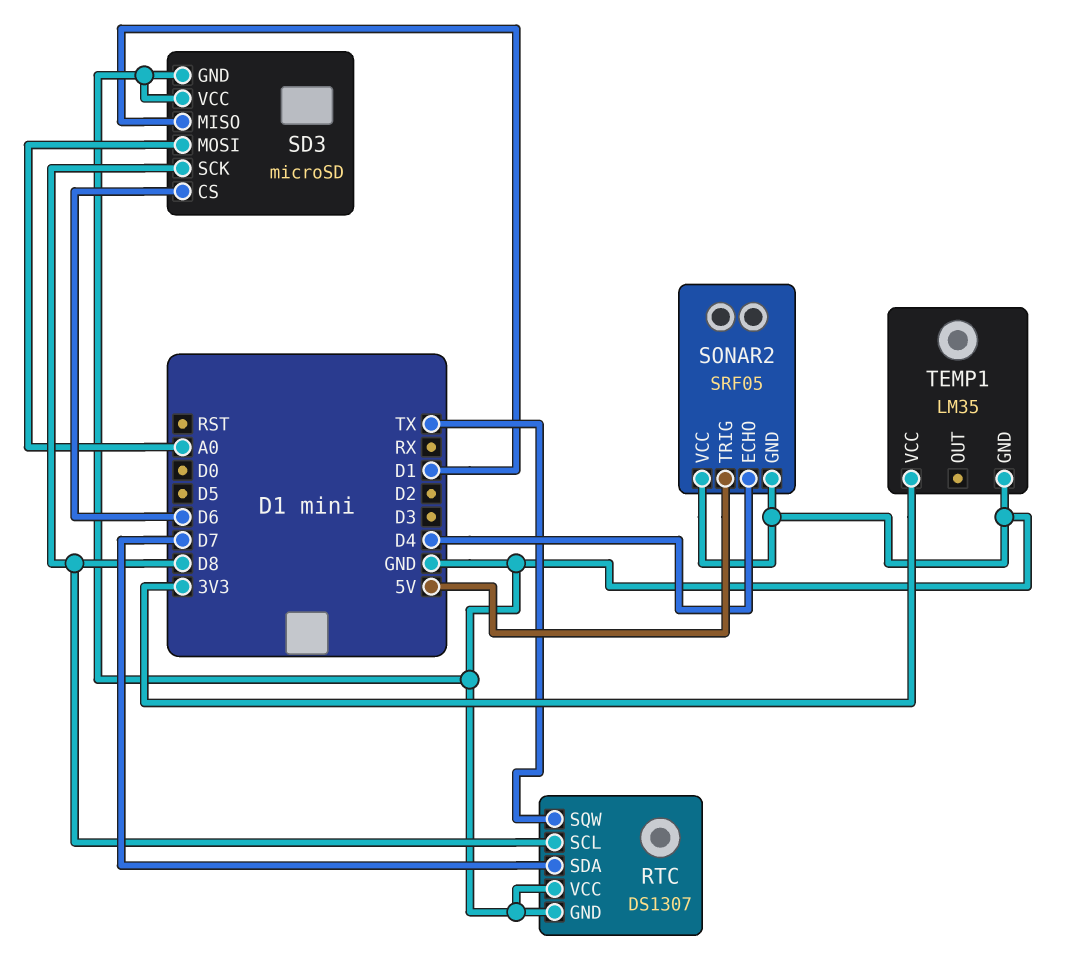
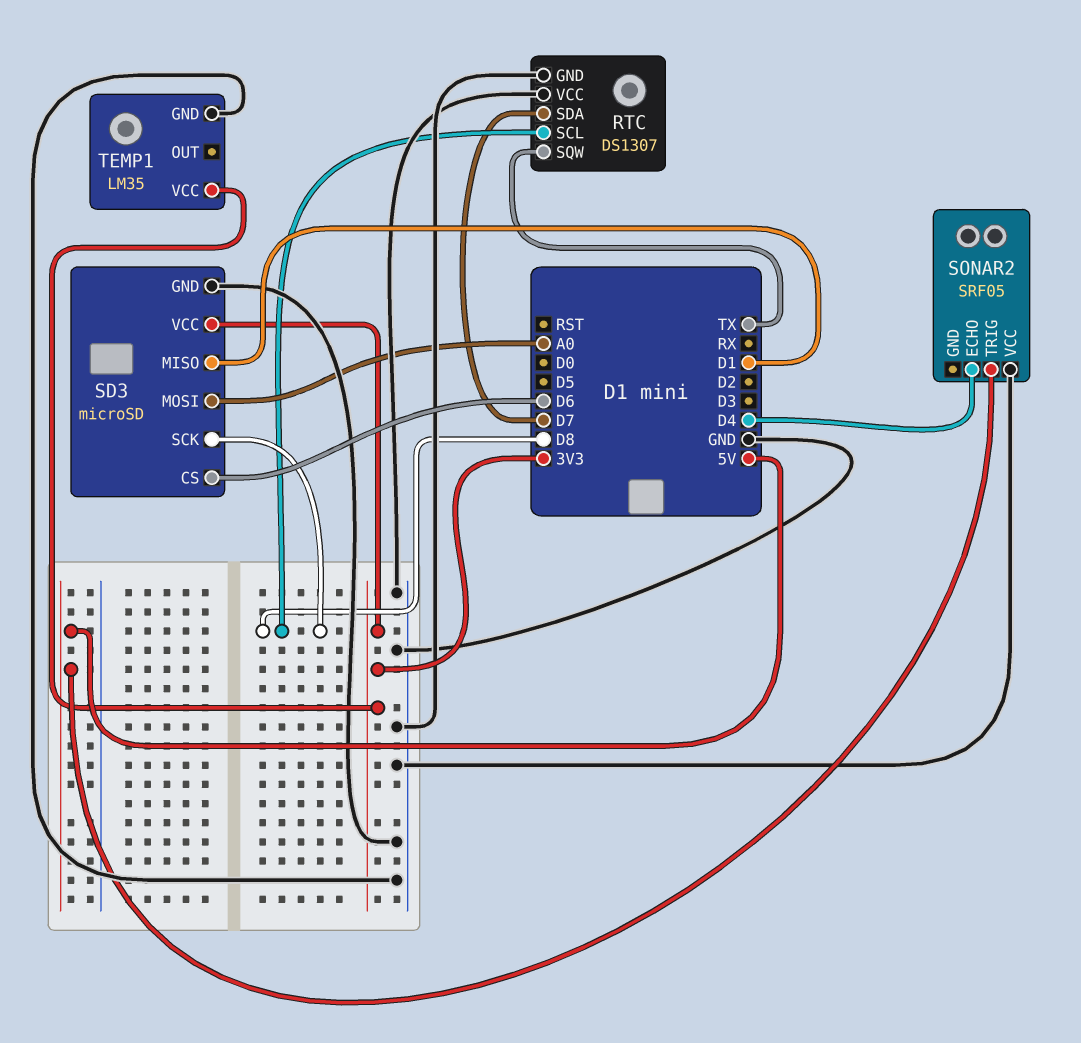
SD3 pin VCC: GND -> 3V3
SONAR2 pin GND: GND -> none

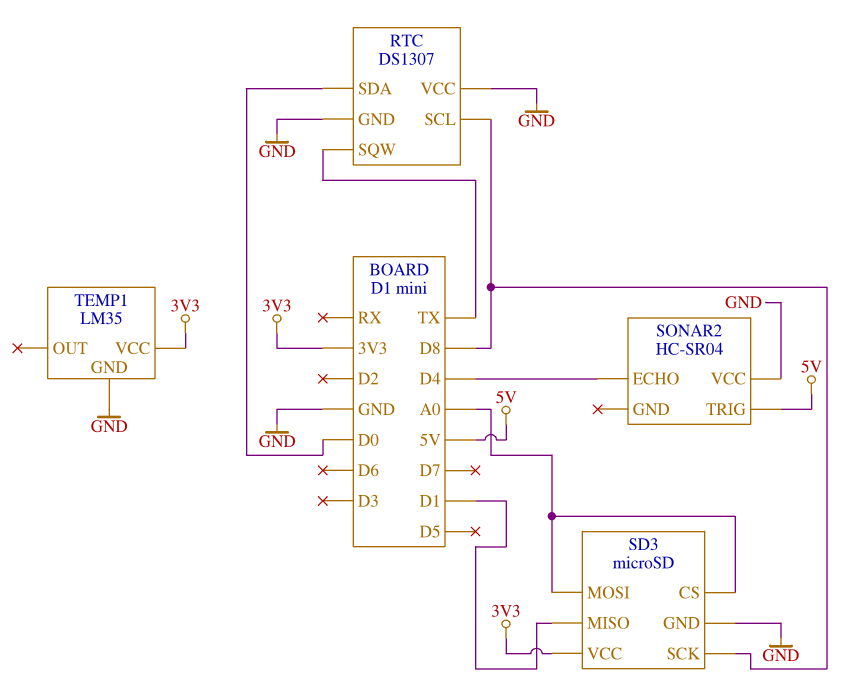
RTC pin SDA: D7 -> D0
SD3 pin CS: D6 -> A0
SONAR2: SRF05 -> HC-SR04

